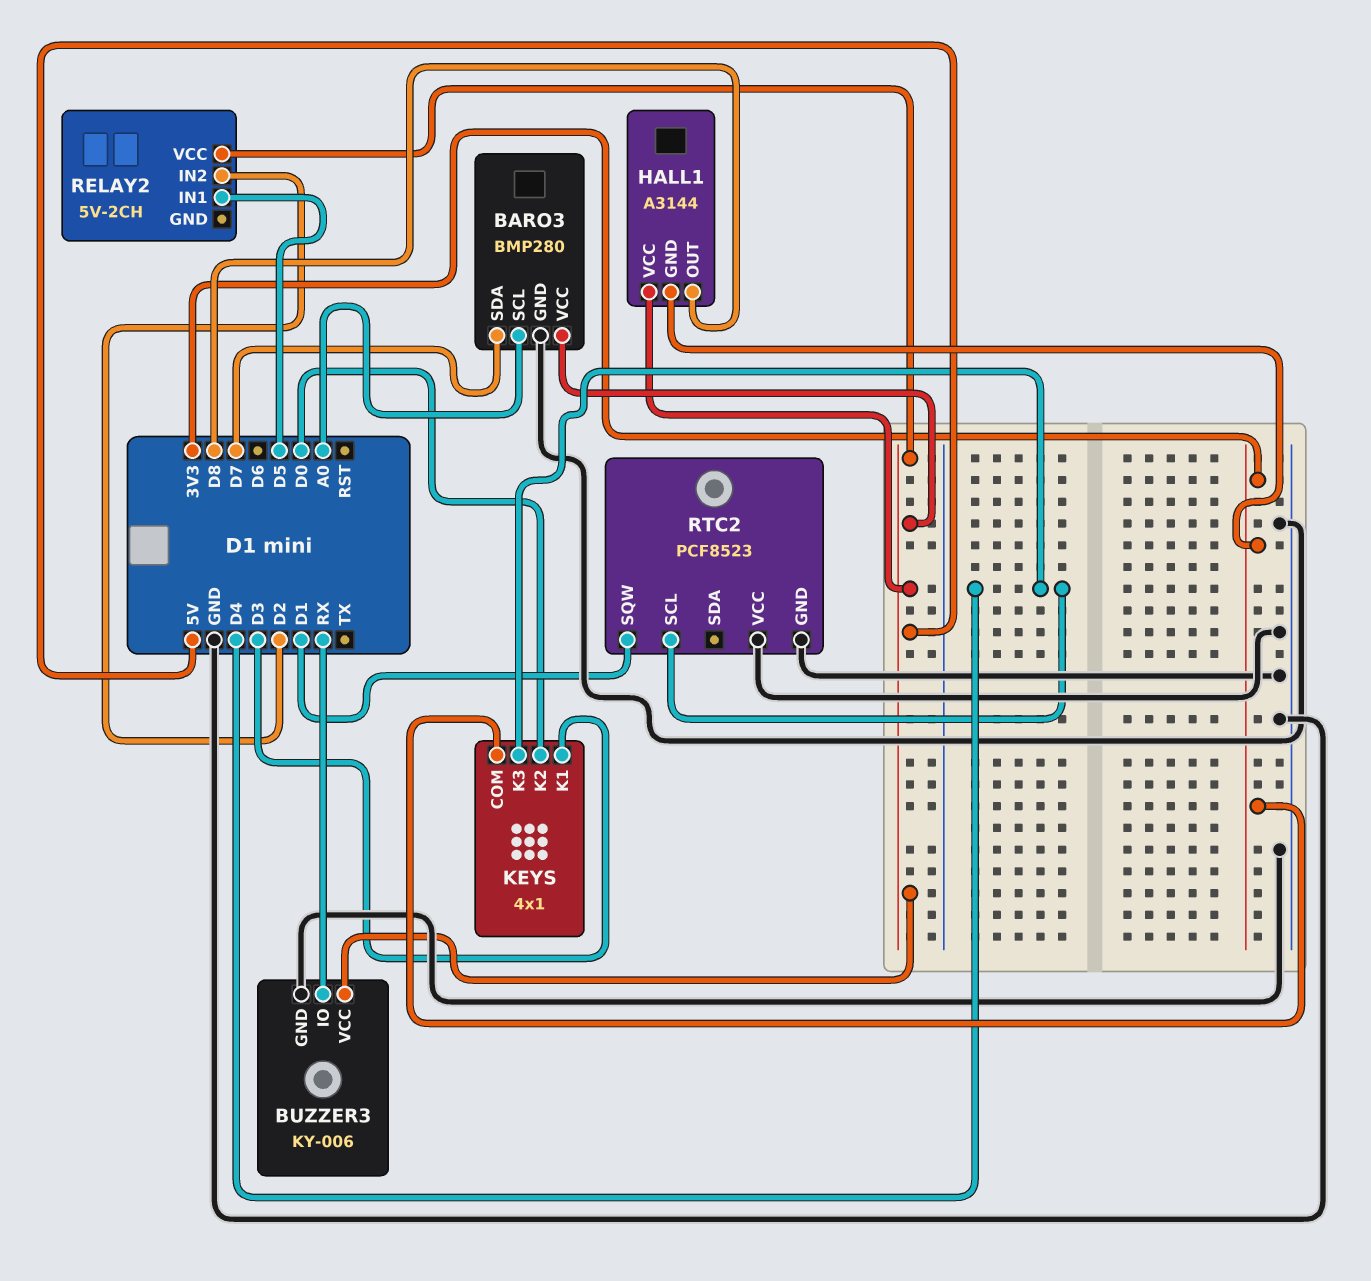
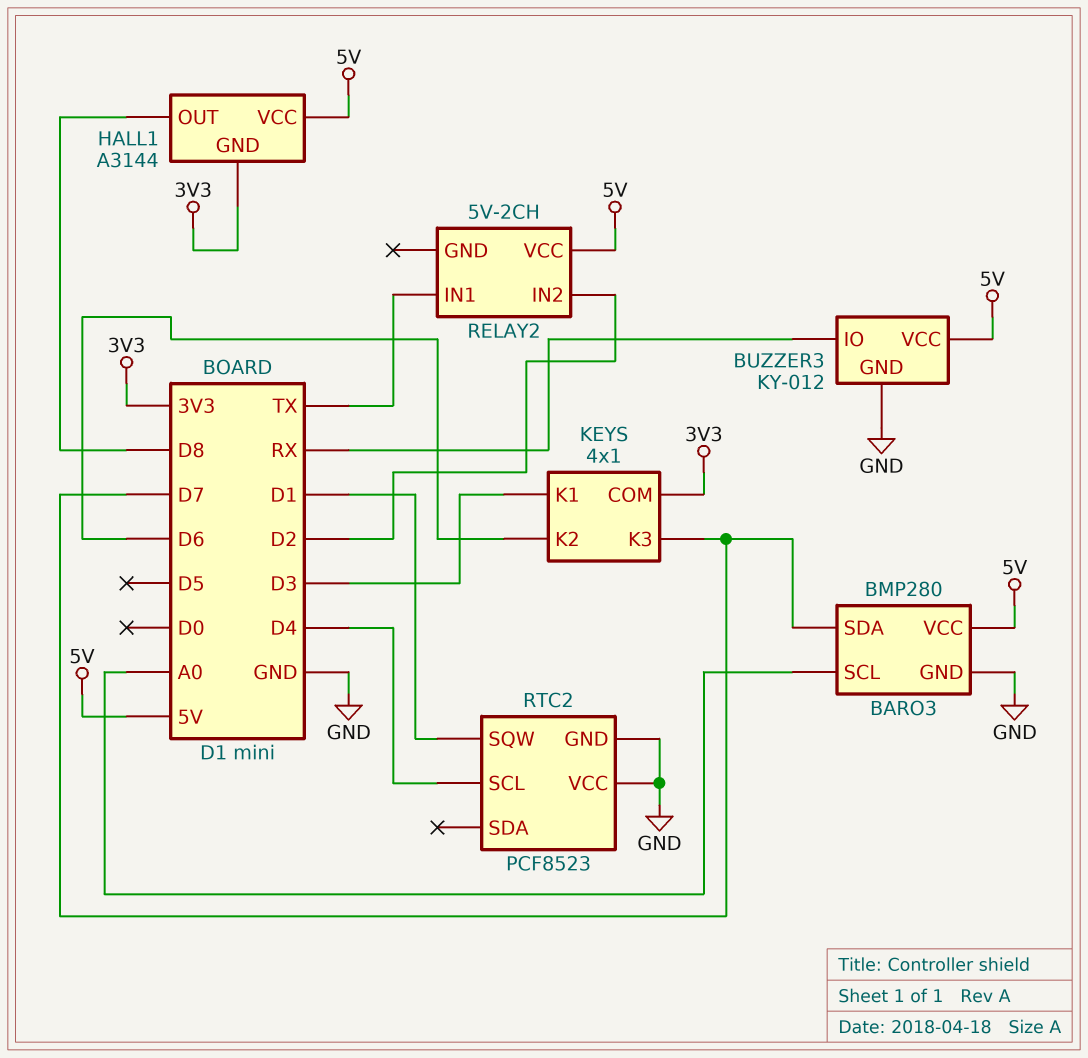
BUZZER3: KY-006 -> KY-012
KEYS pin K2: D0 -> D6
KEYS pin K3: D4 -> D7
RELAY2 pin IN1: D5 -> TX

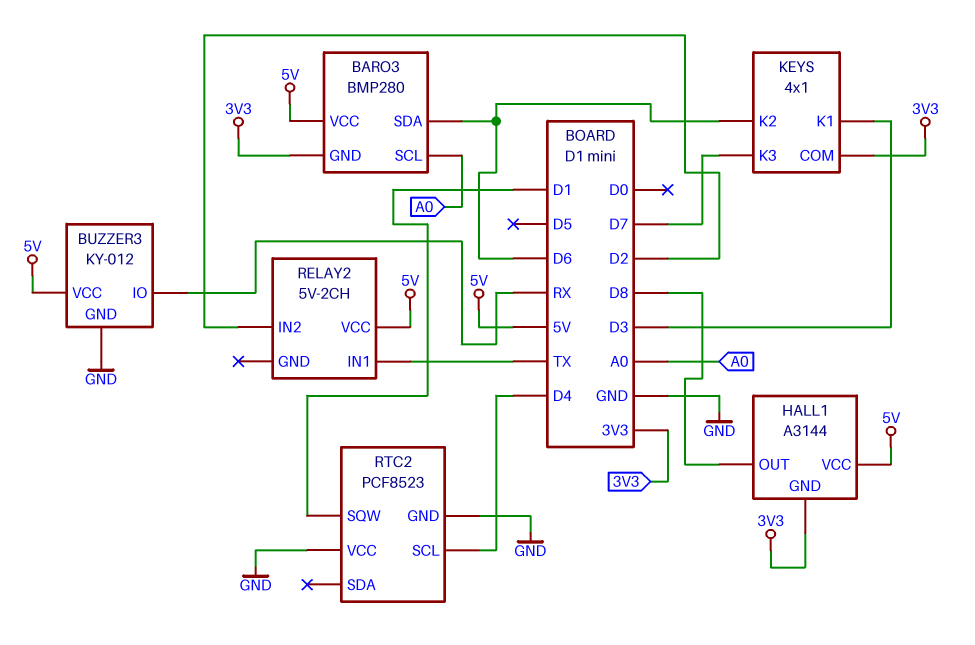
BARO3 pin GND: GND -> 3V3
BARO3 pin SDA: D7 -> D6

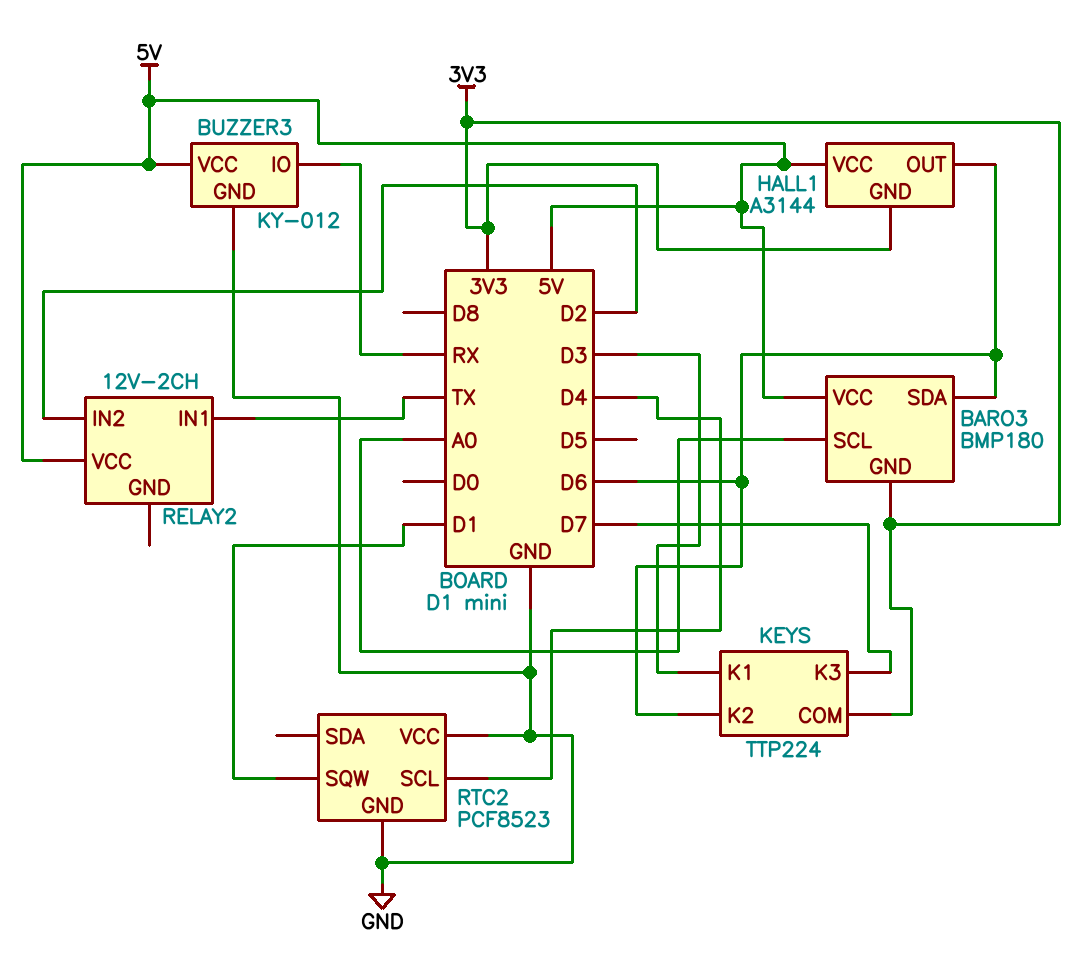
BARO3: BMP280 -> BMP180
HALL1 pin OUT: D8 -> D6
KEYS: 4x1 -> TTP224
RELAY2: 5V-2CH -> 12V-2CH

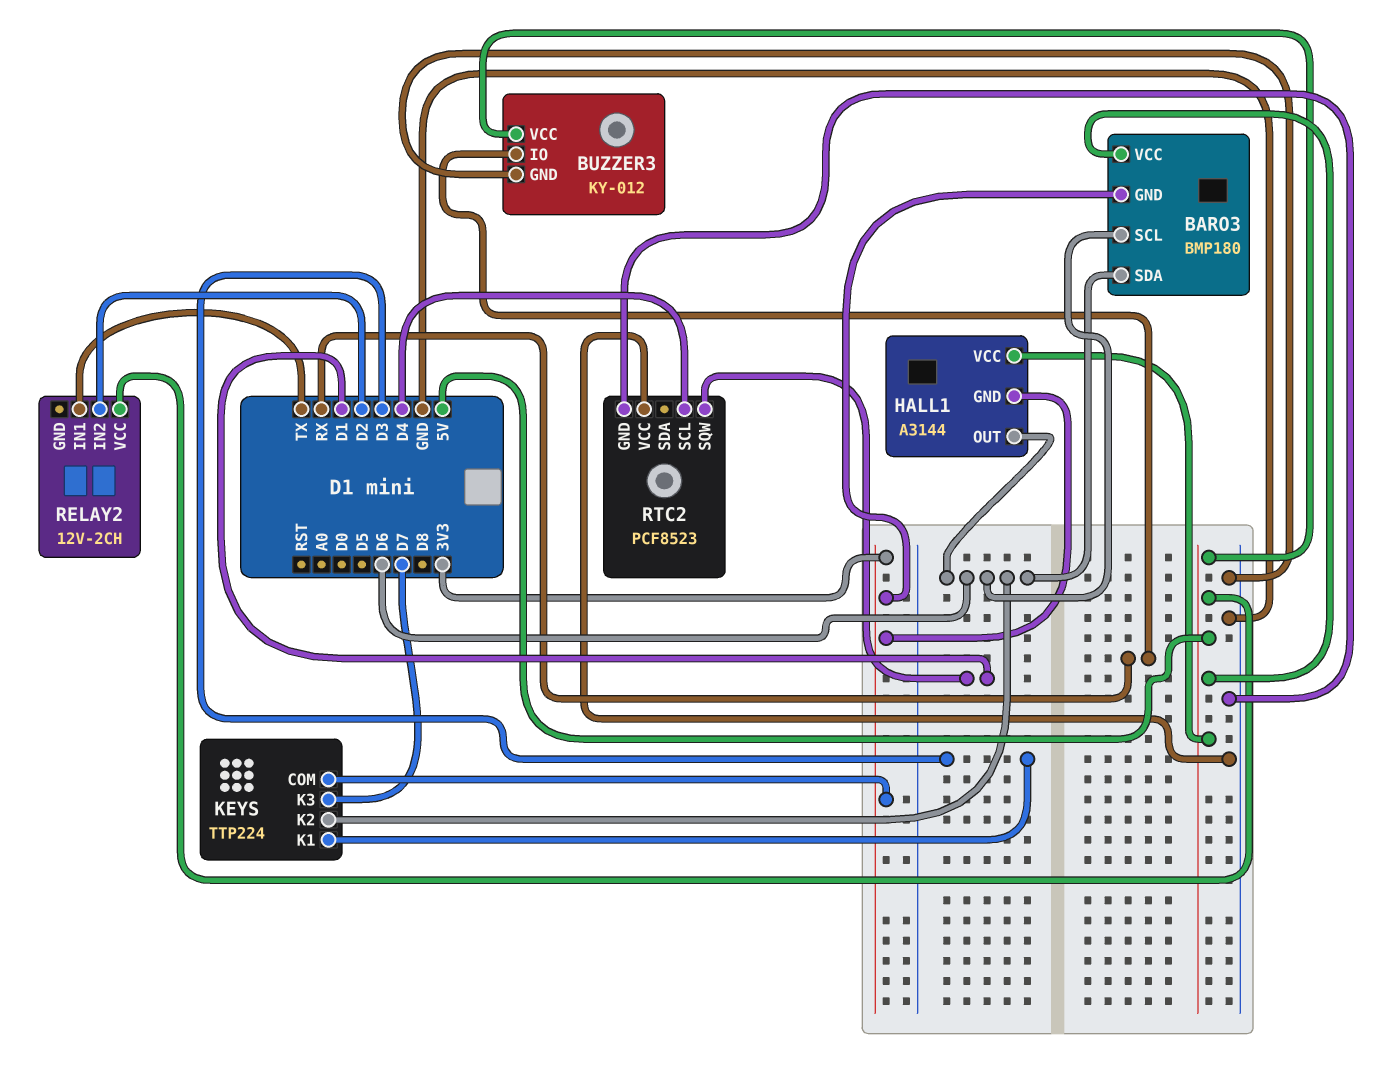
BARO3 pin SCL: A0 -> D6

